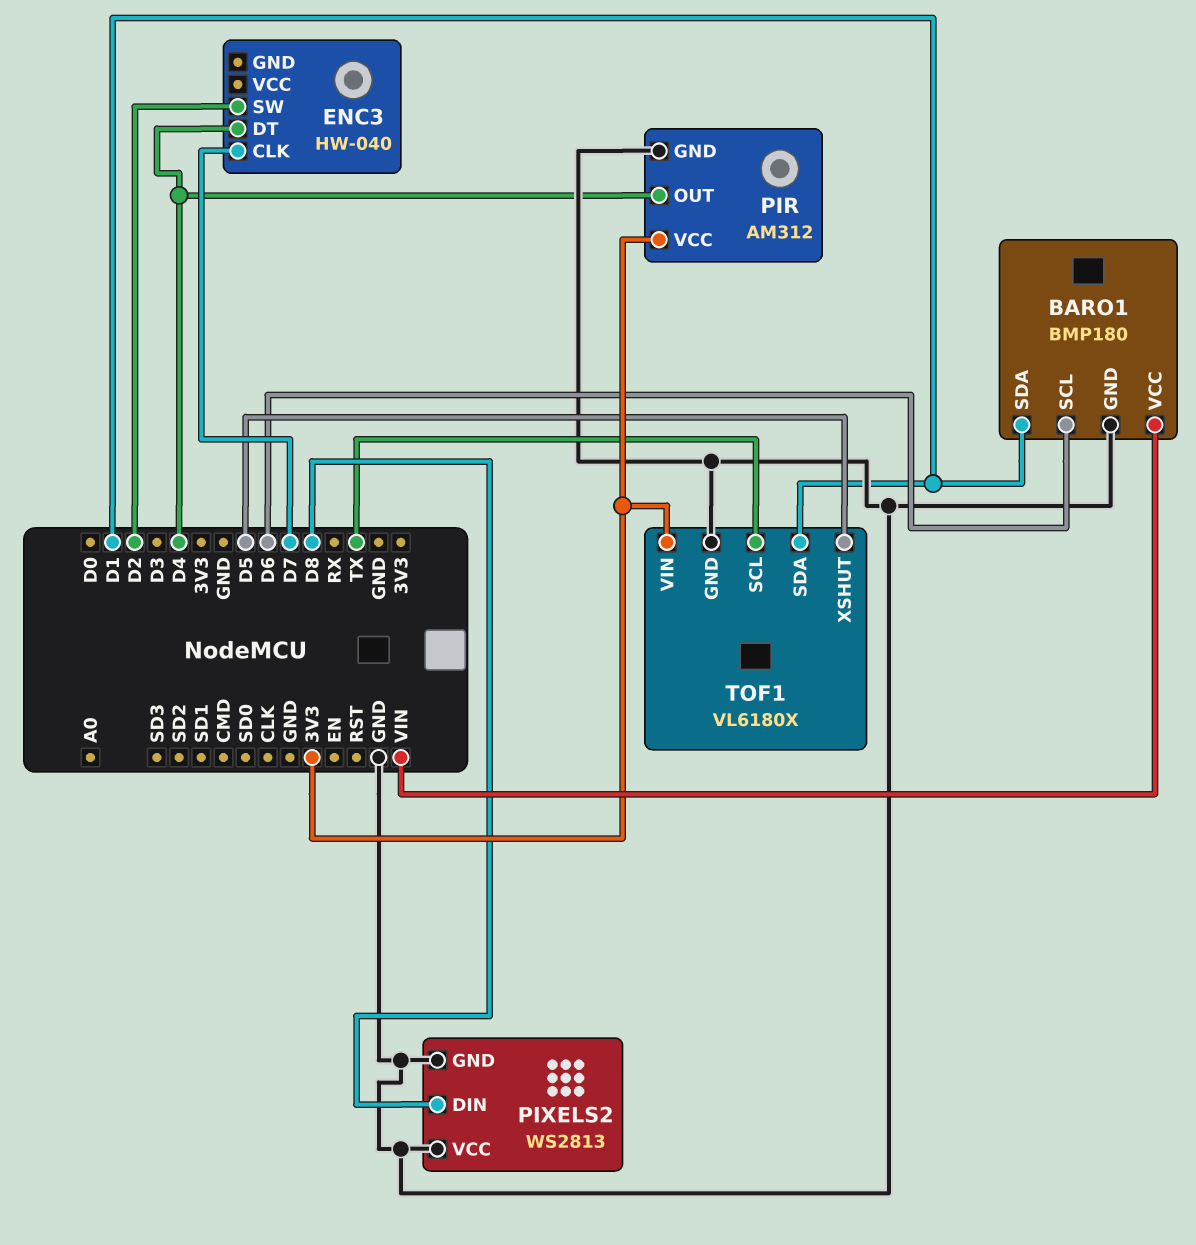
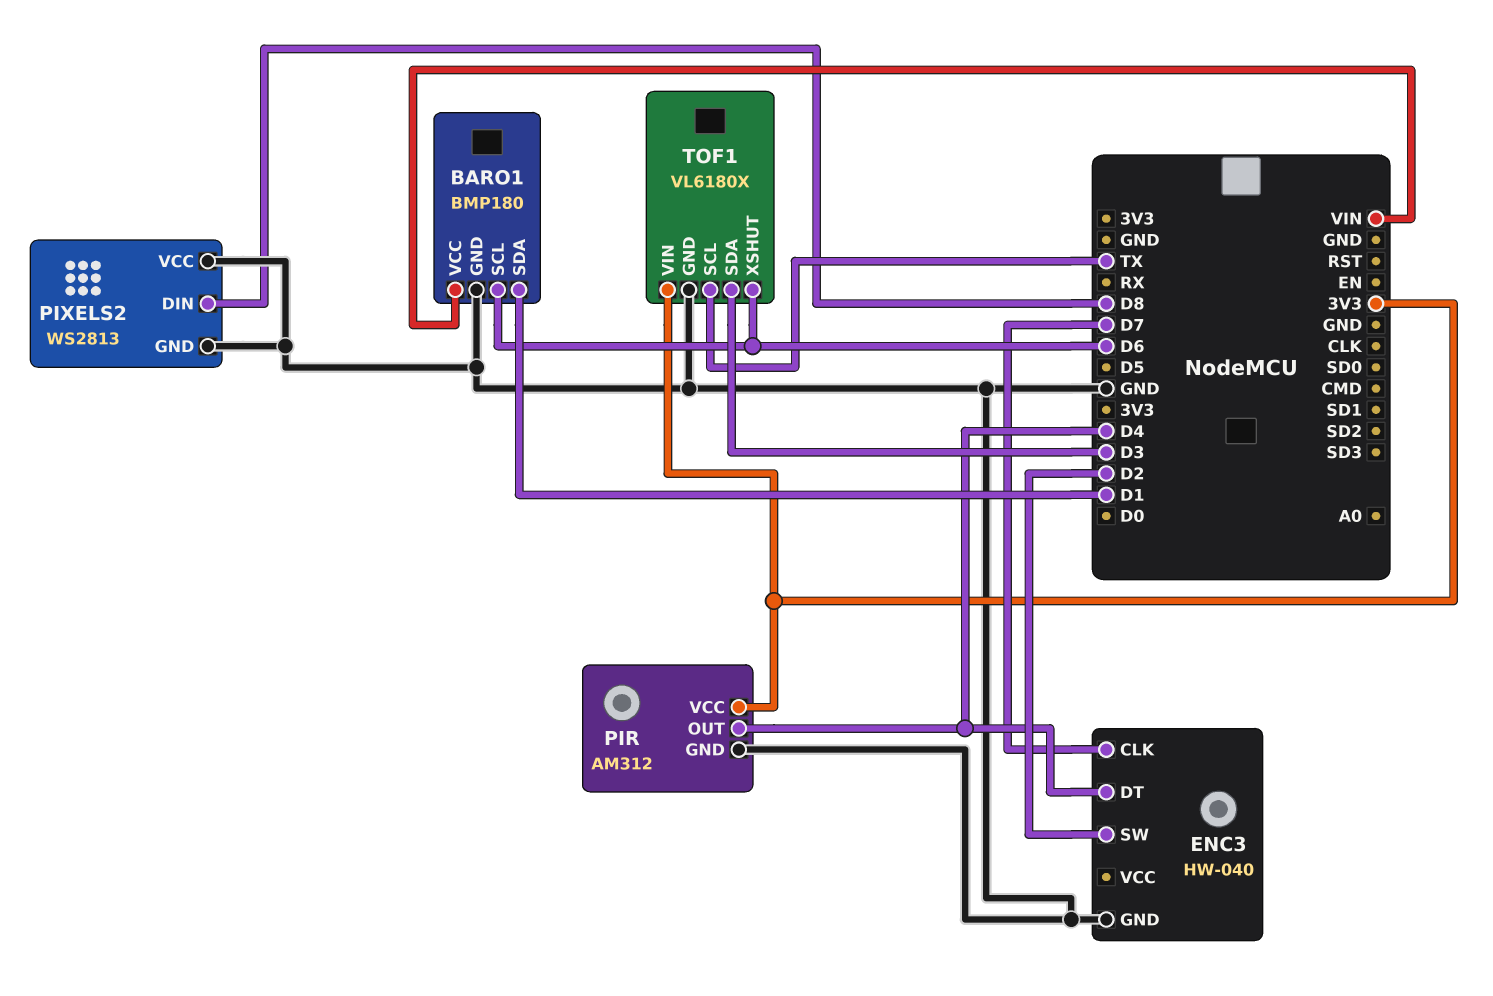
ENC3 pin GND: none -> GND
TOF1 pin SDA: D1 -> D3
TOF1 pin XSHUT: D5 -> D6

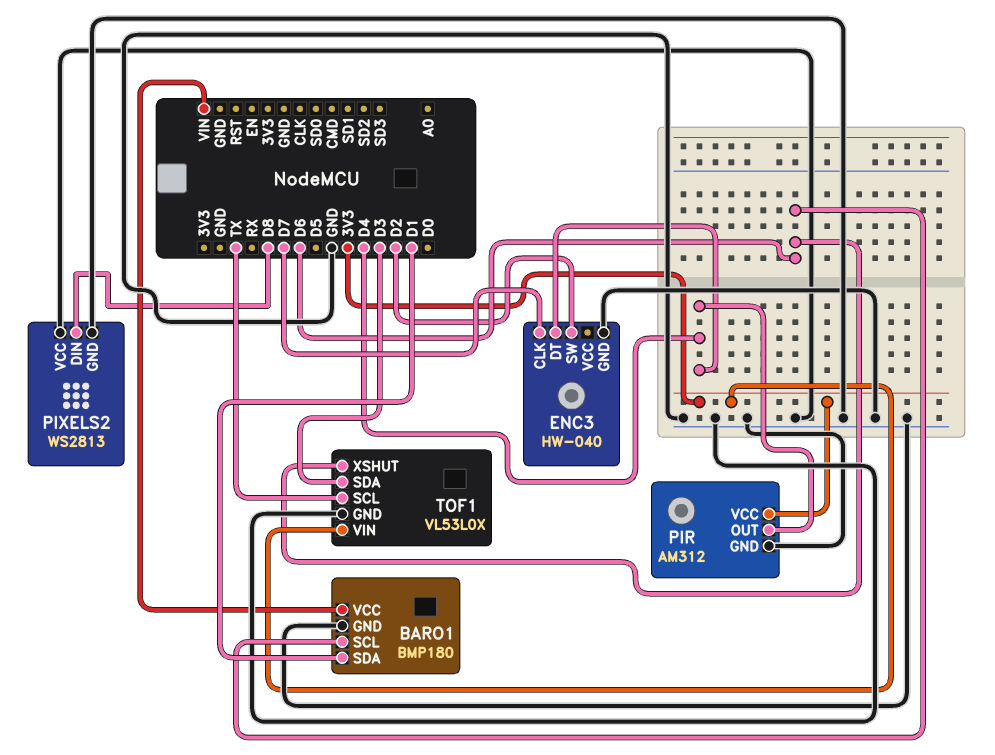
TOF1: VL6180X -> VL53L0X

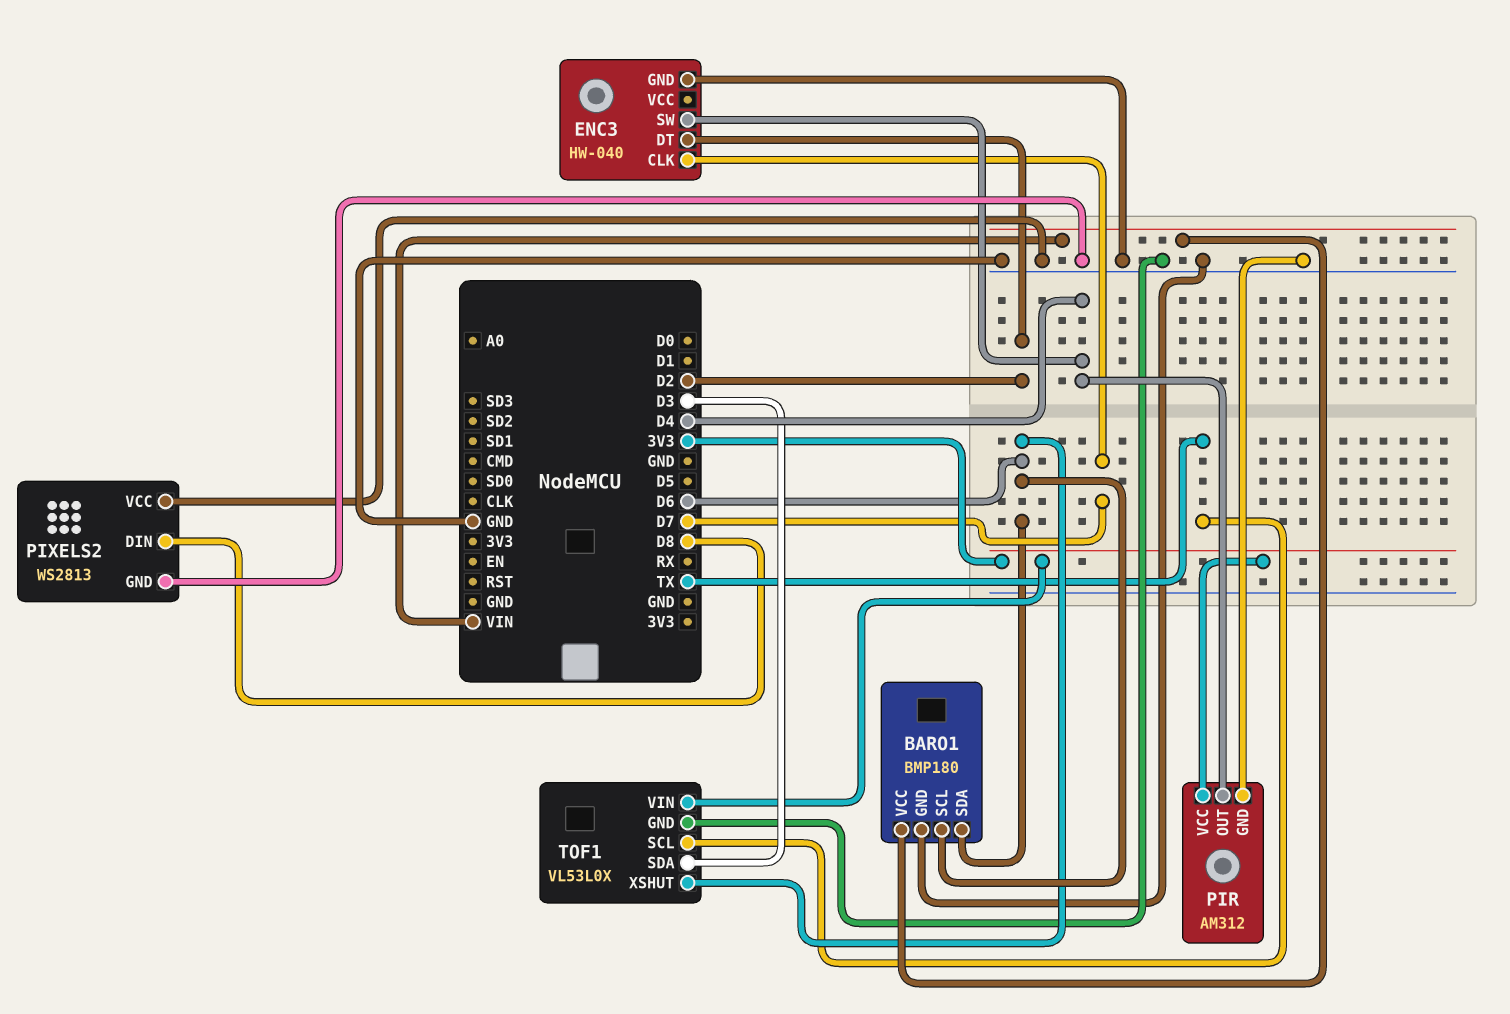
BARO1 pin SDA: D1 -> D6
ENC3 pin DT: D4 -> D2
ENC3 pin SW: D2 -> D4

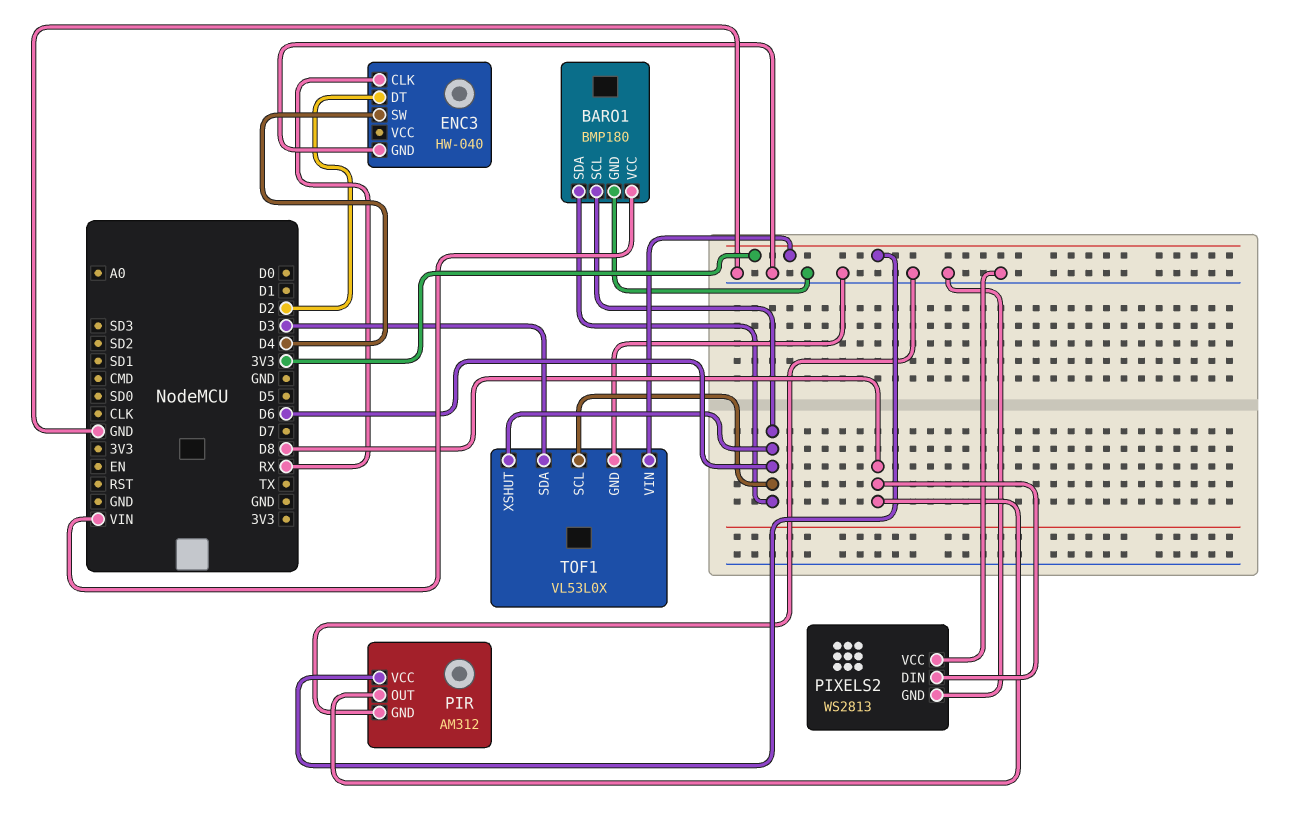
ENC3 pin CLK: D7 -> RX
PIR pin OUT: D4 -> D8
TOF1 pin SCL: TX -> D6

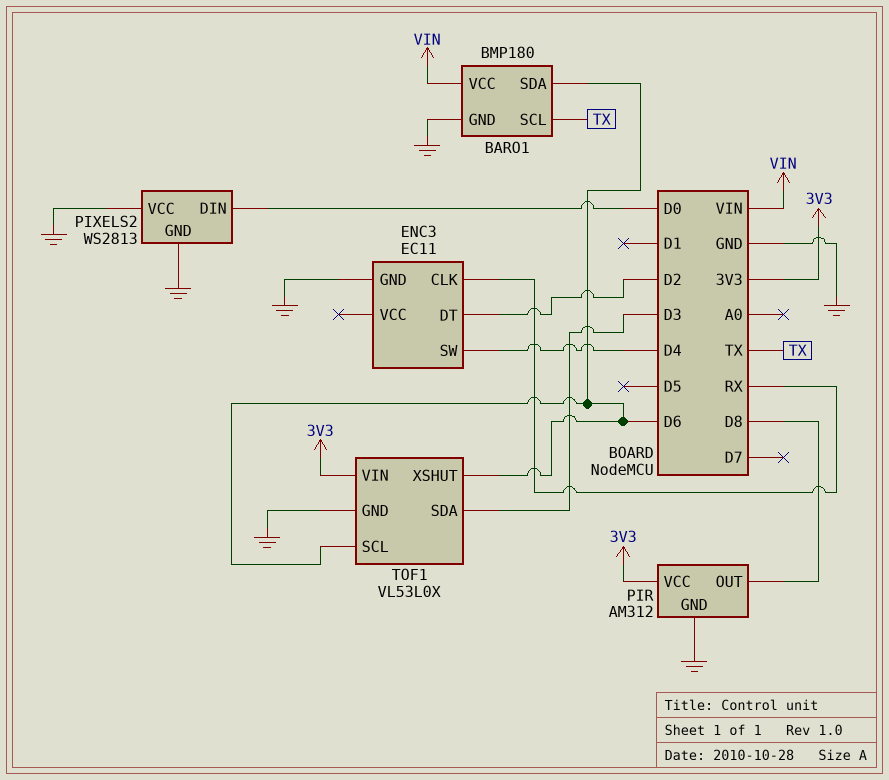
BARO1 pin SCL: D6 -> TX
ENC3: HW-040 -> EC11
PIXELS2 pin DIN: D8 -> D0

